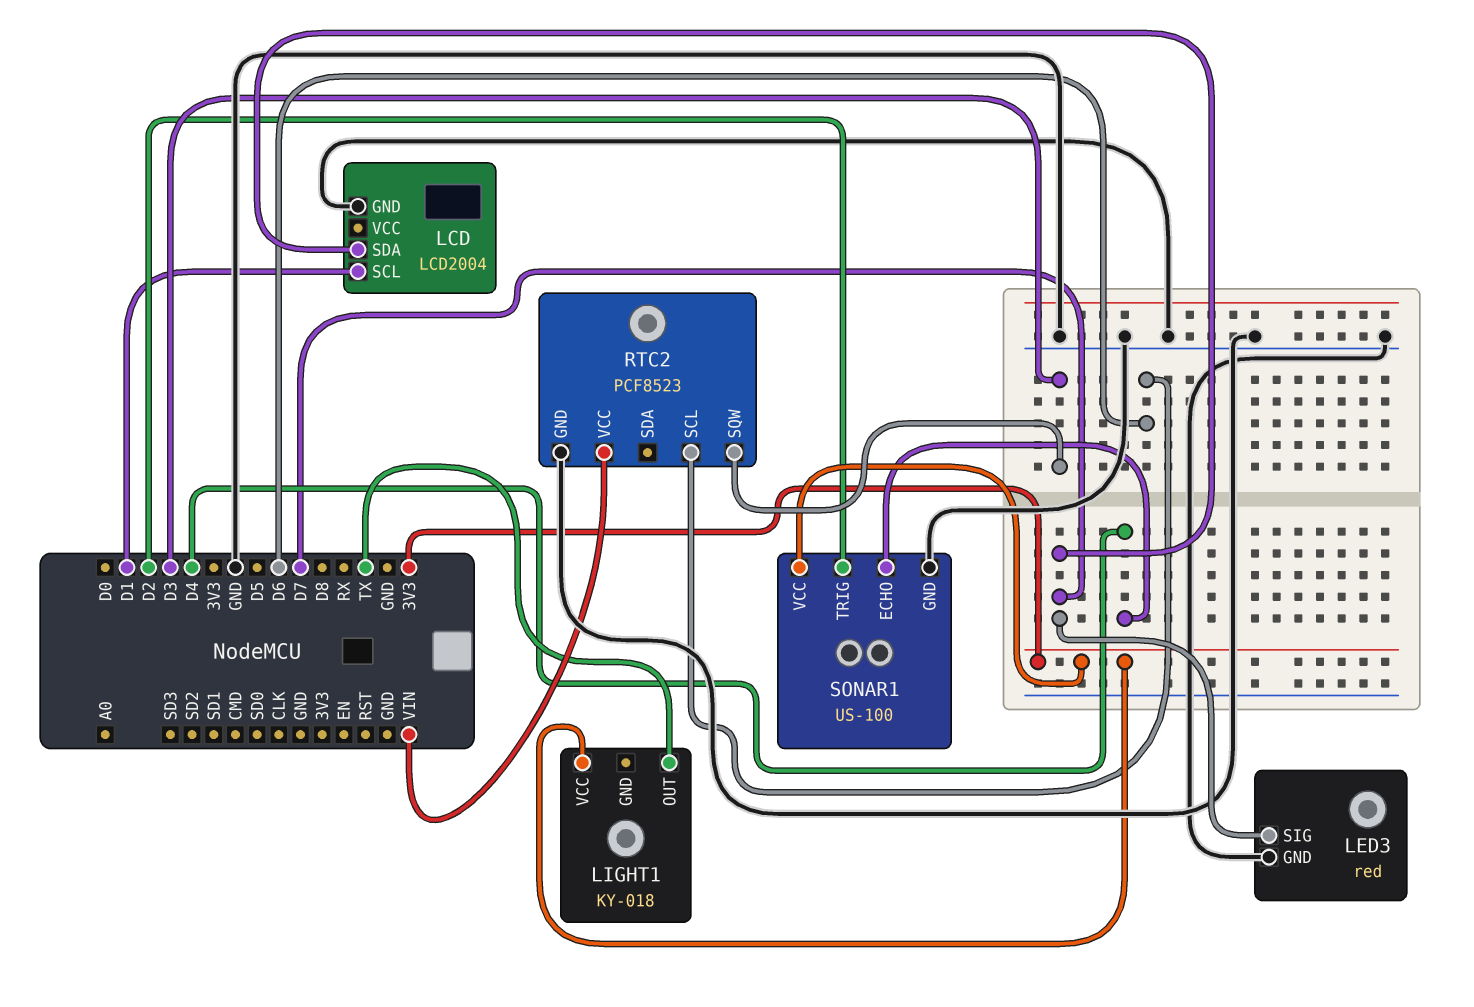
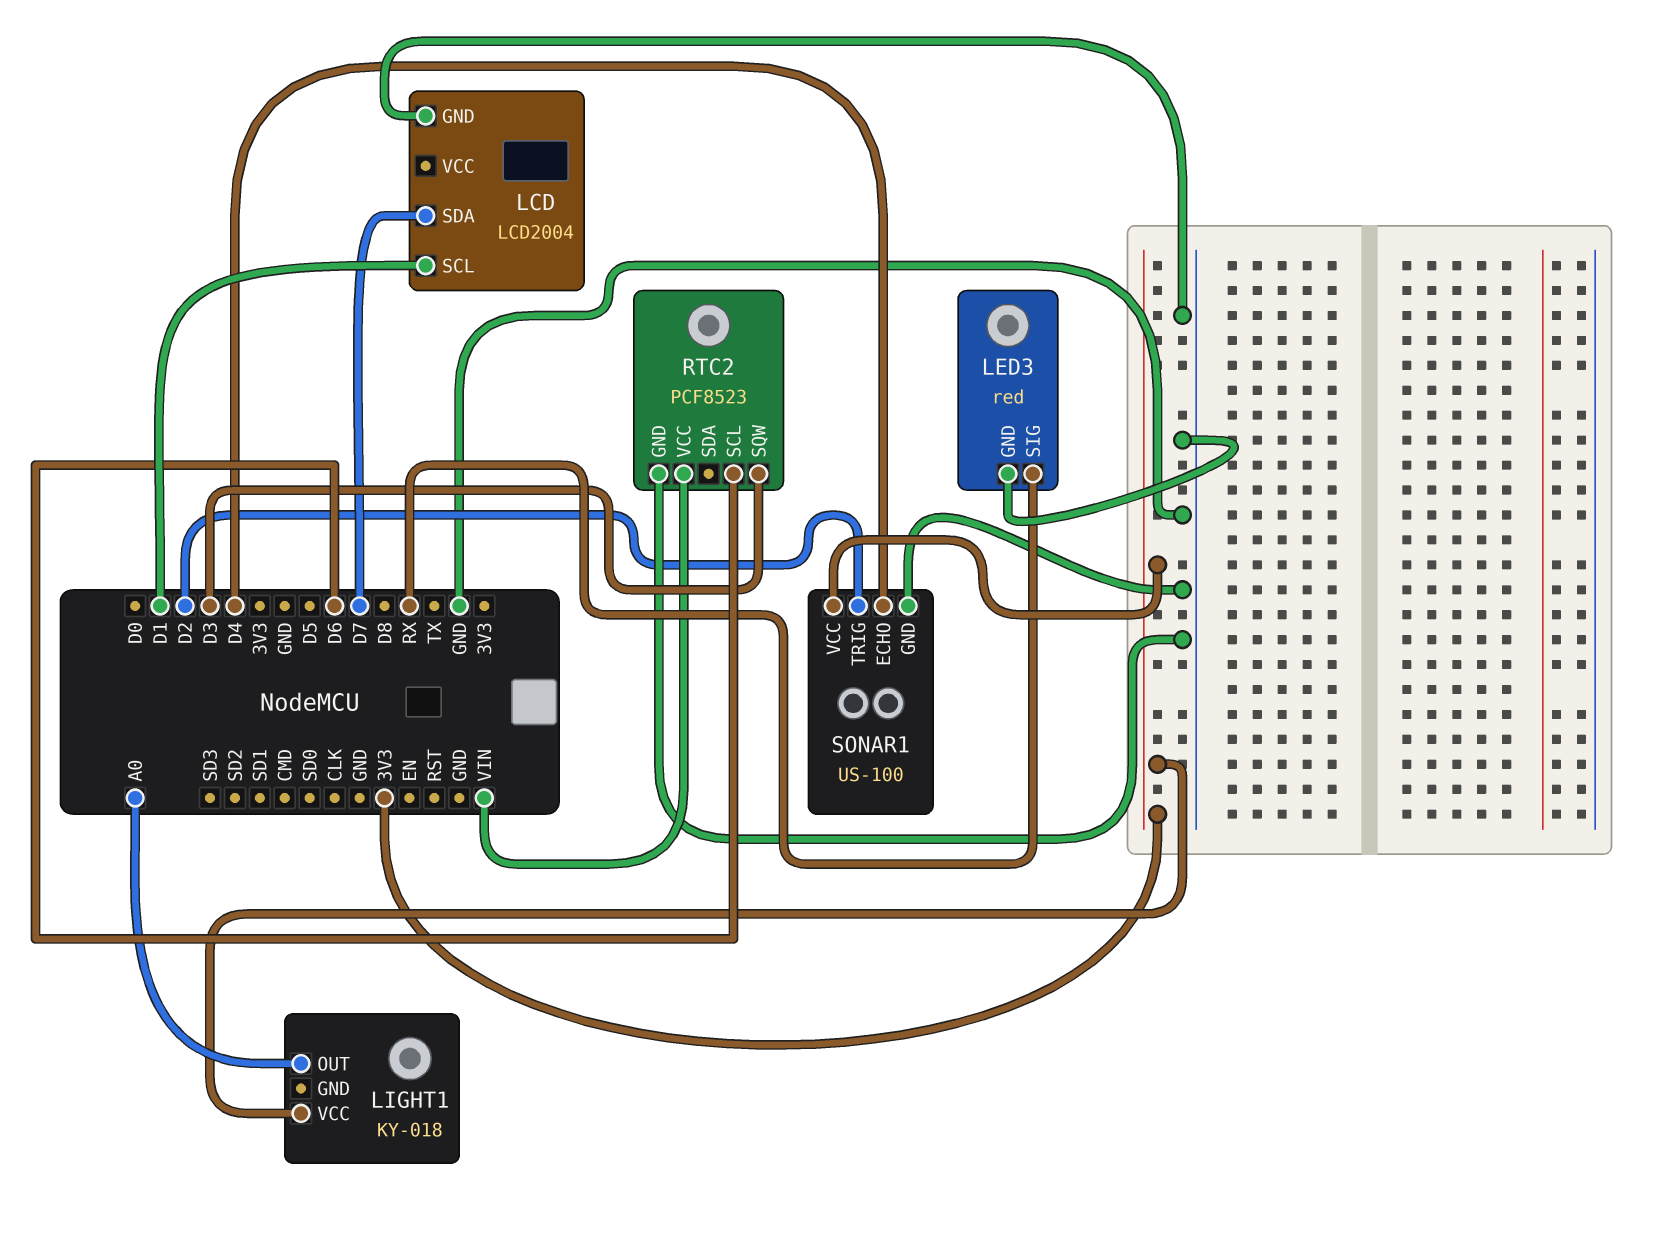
LED3 pin SIG: D7 -> RX
LIGHT1 pin OUT: TX -> A0

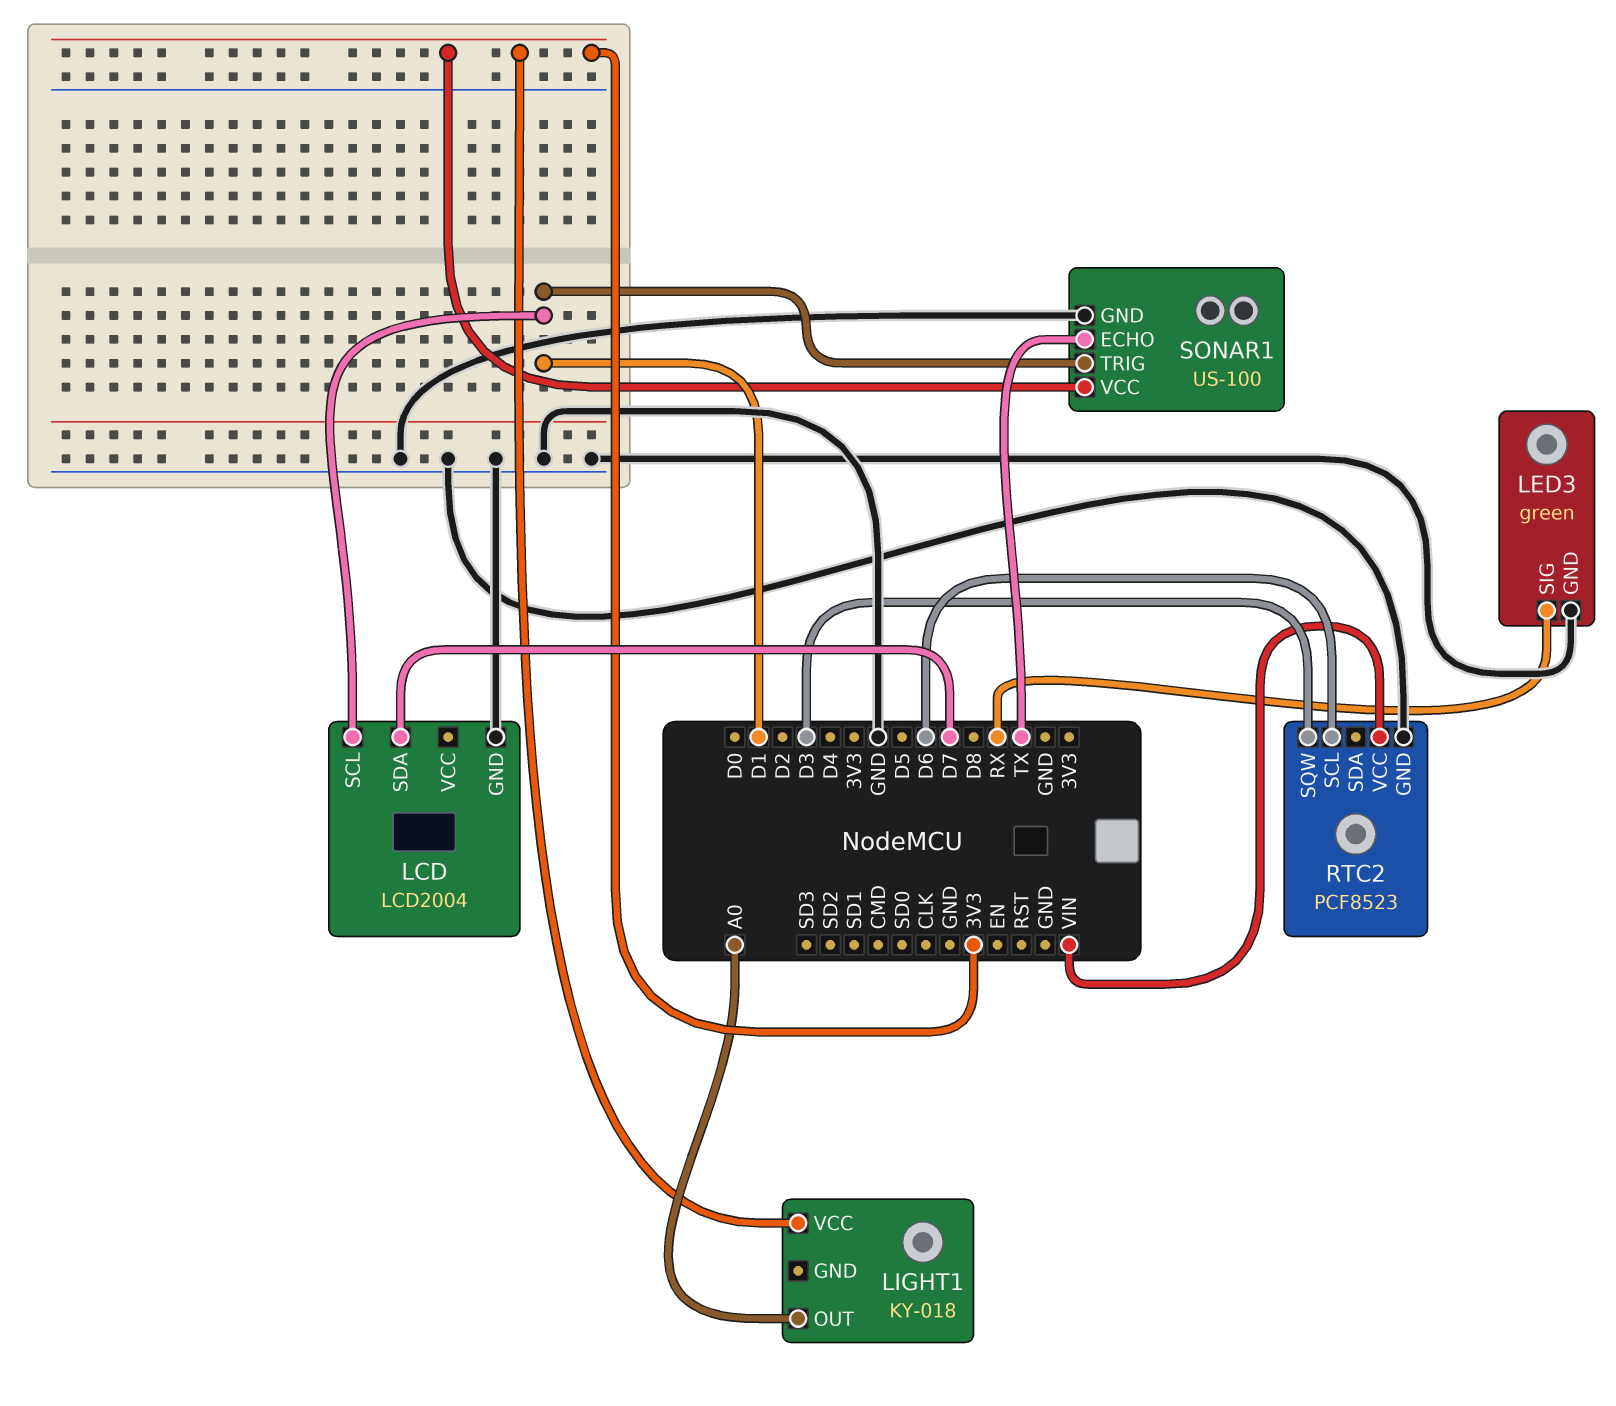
LED3: red -> green
SONAR1 pin ECHO: D4 -> TX
SONAR1 pin TRIG: D2 -> D1

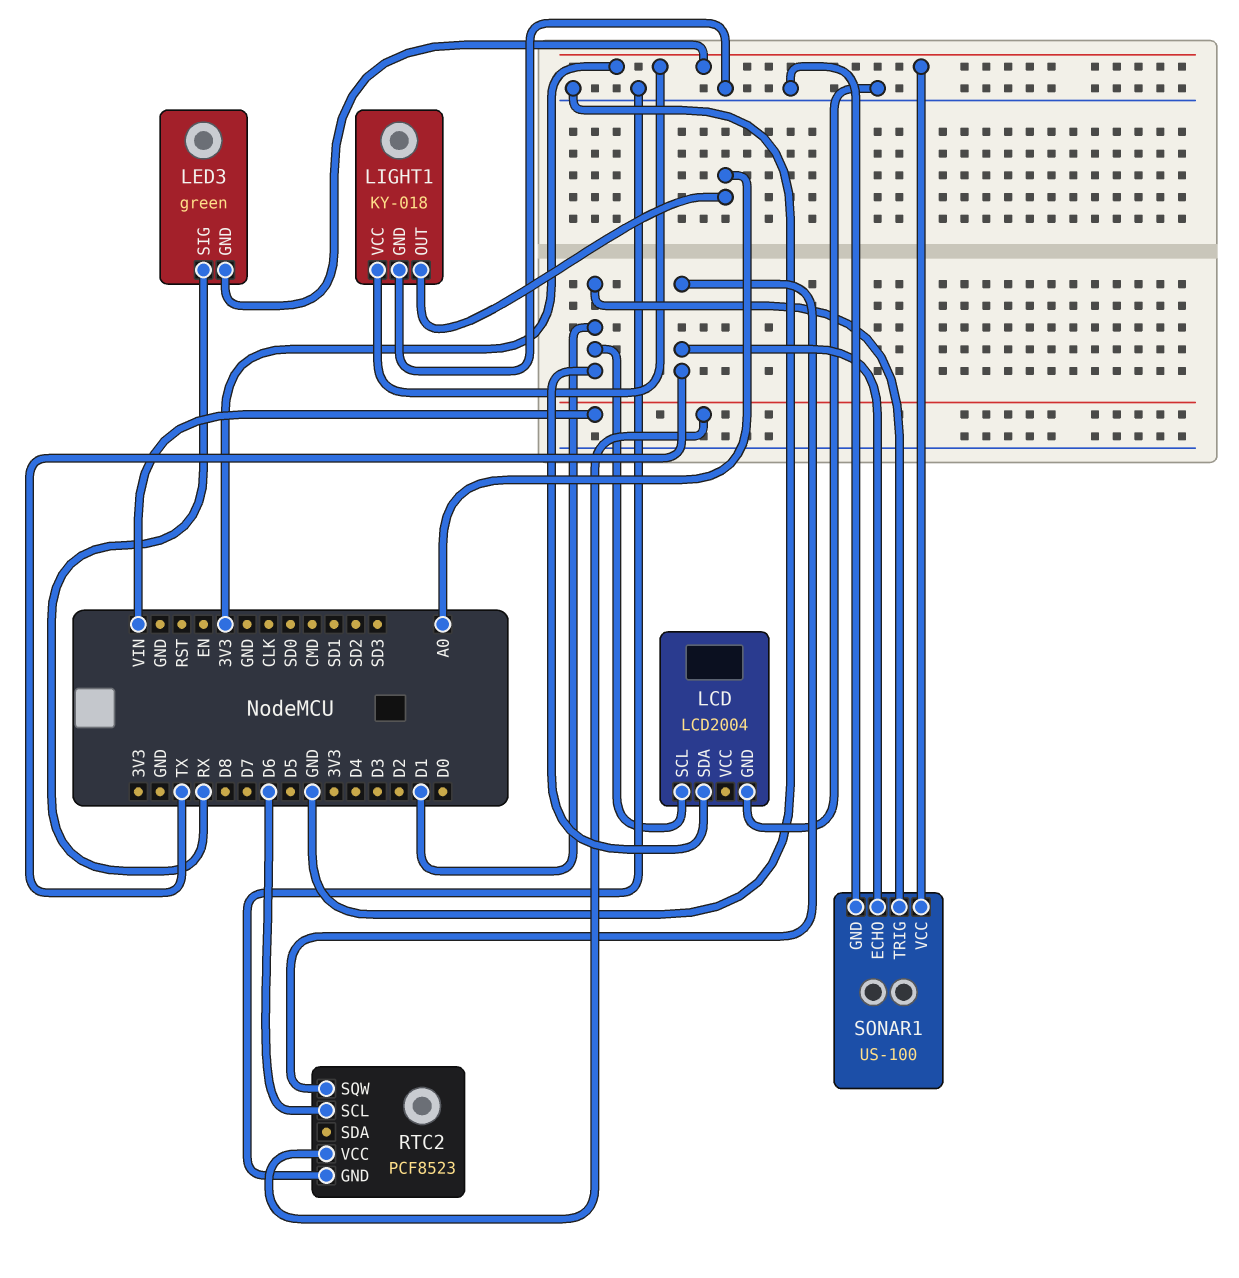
LCD pin SDA: D7 -> D1
LED3 pin GND: GND -> 3V3
LIGHT1 pin GND: none -> GND
RTC2 pin SQW: D3 -> TX

